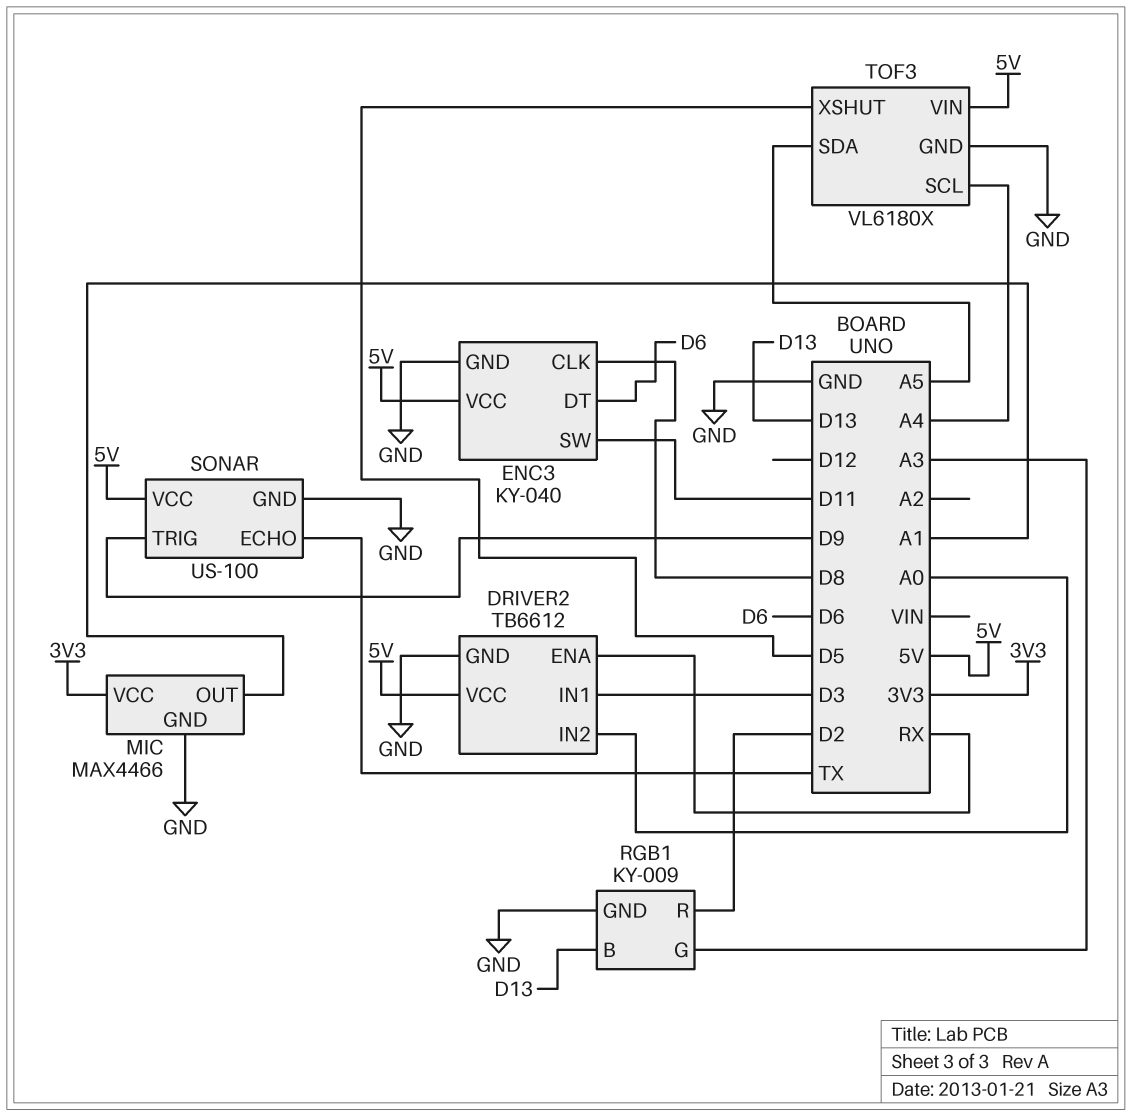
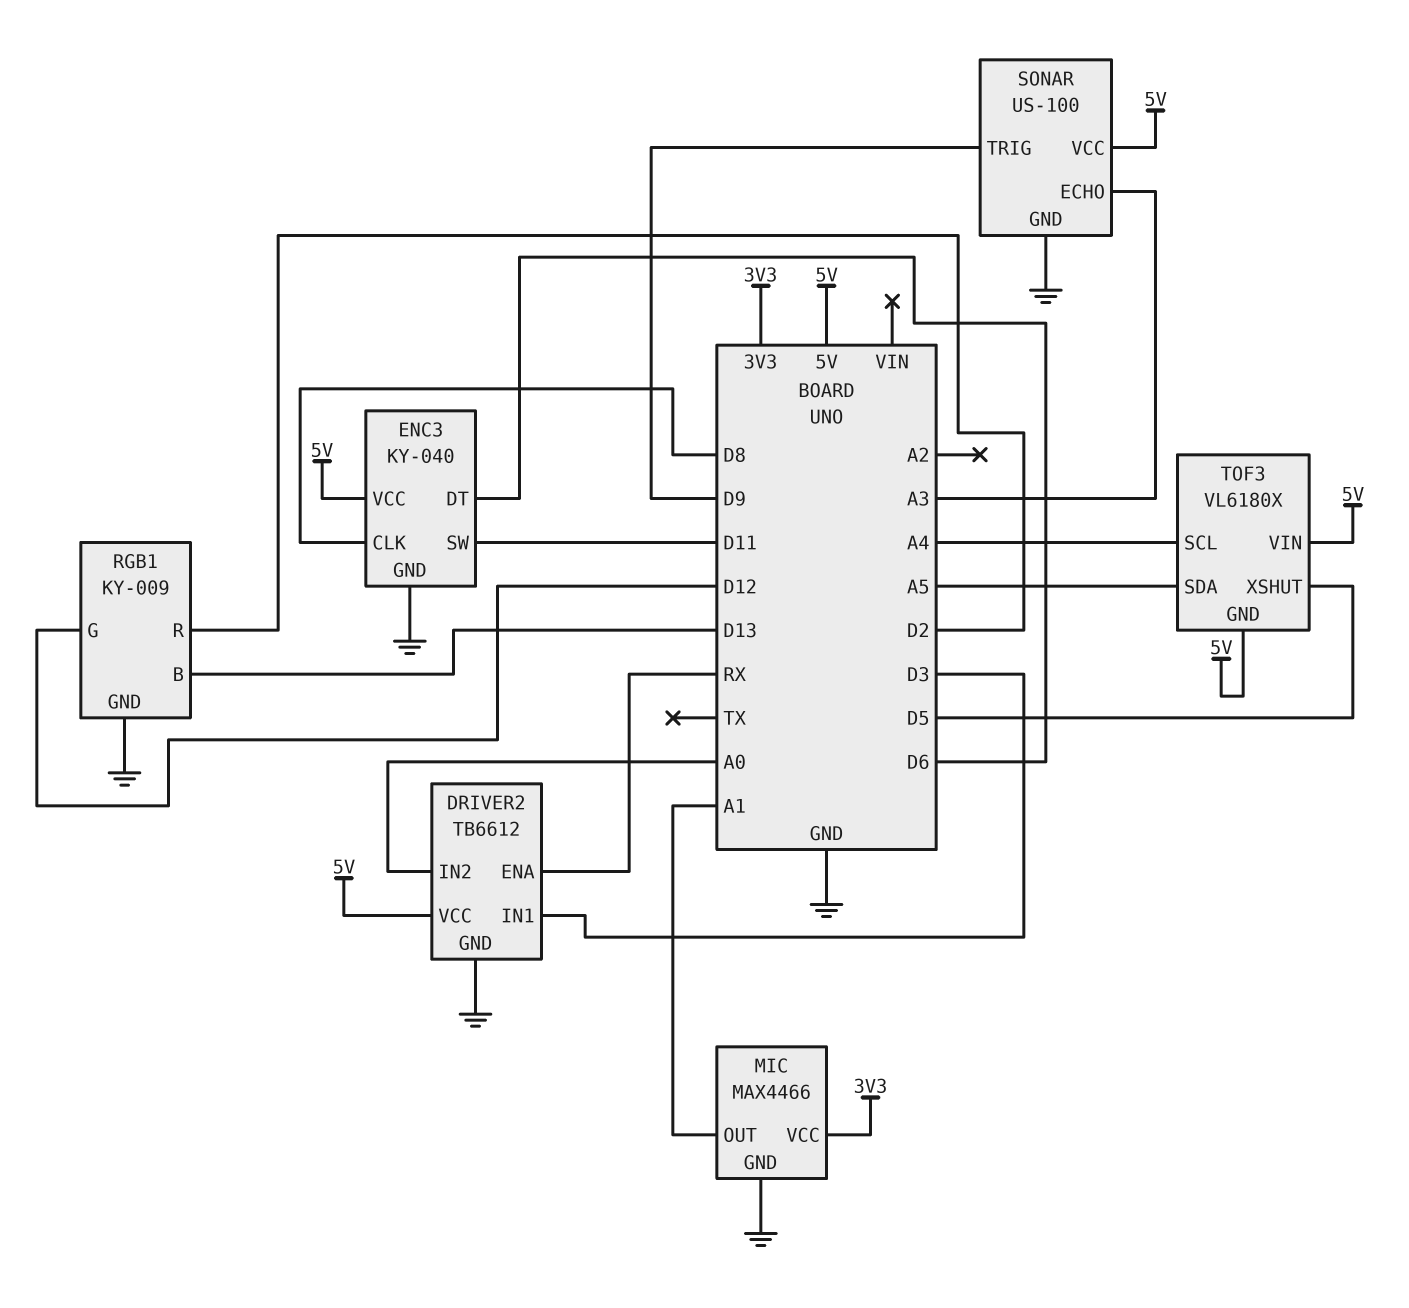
RGB1 pin G: A3 -> D12
SONAR pin ECHO: TX -> A3
TOF3 pin GND: GND -> 5V

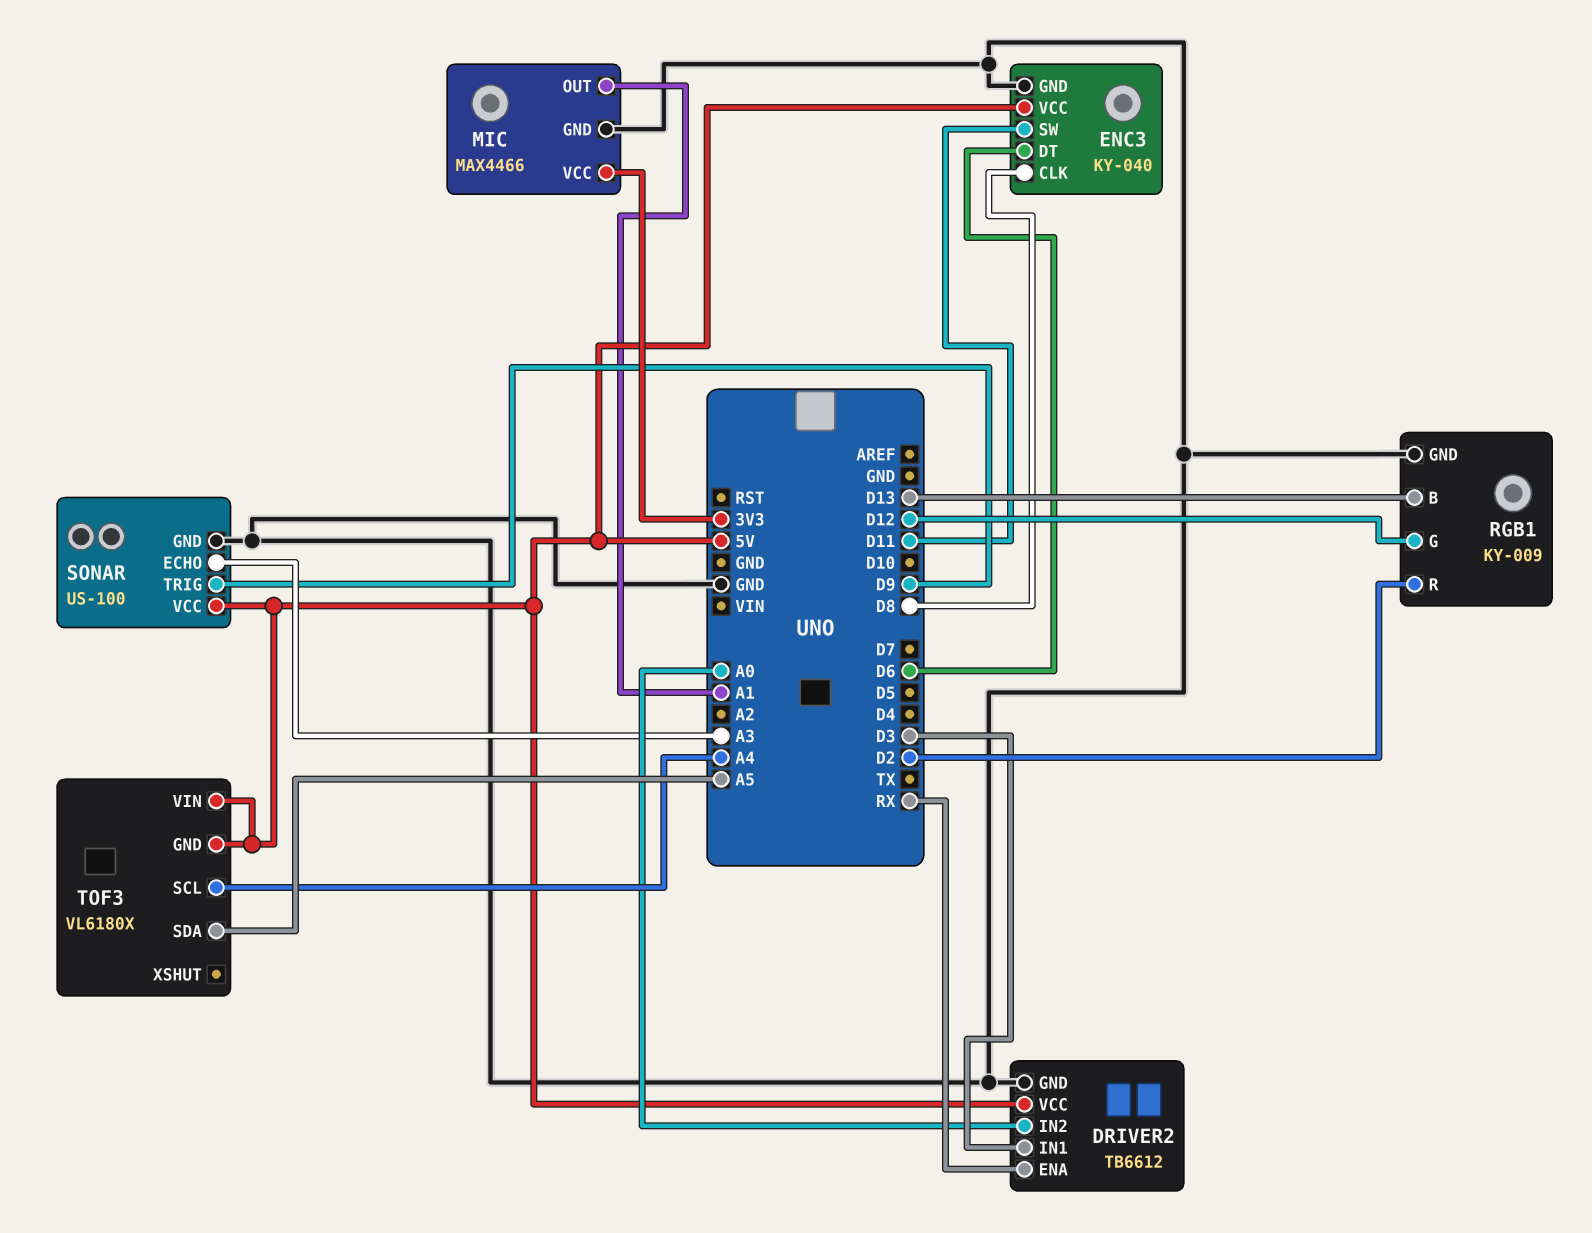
TOF3 pin XSHUT: D5 -> none

